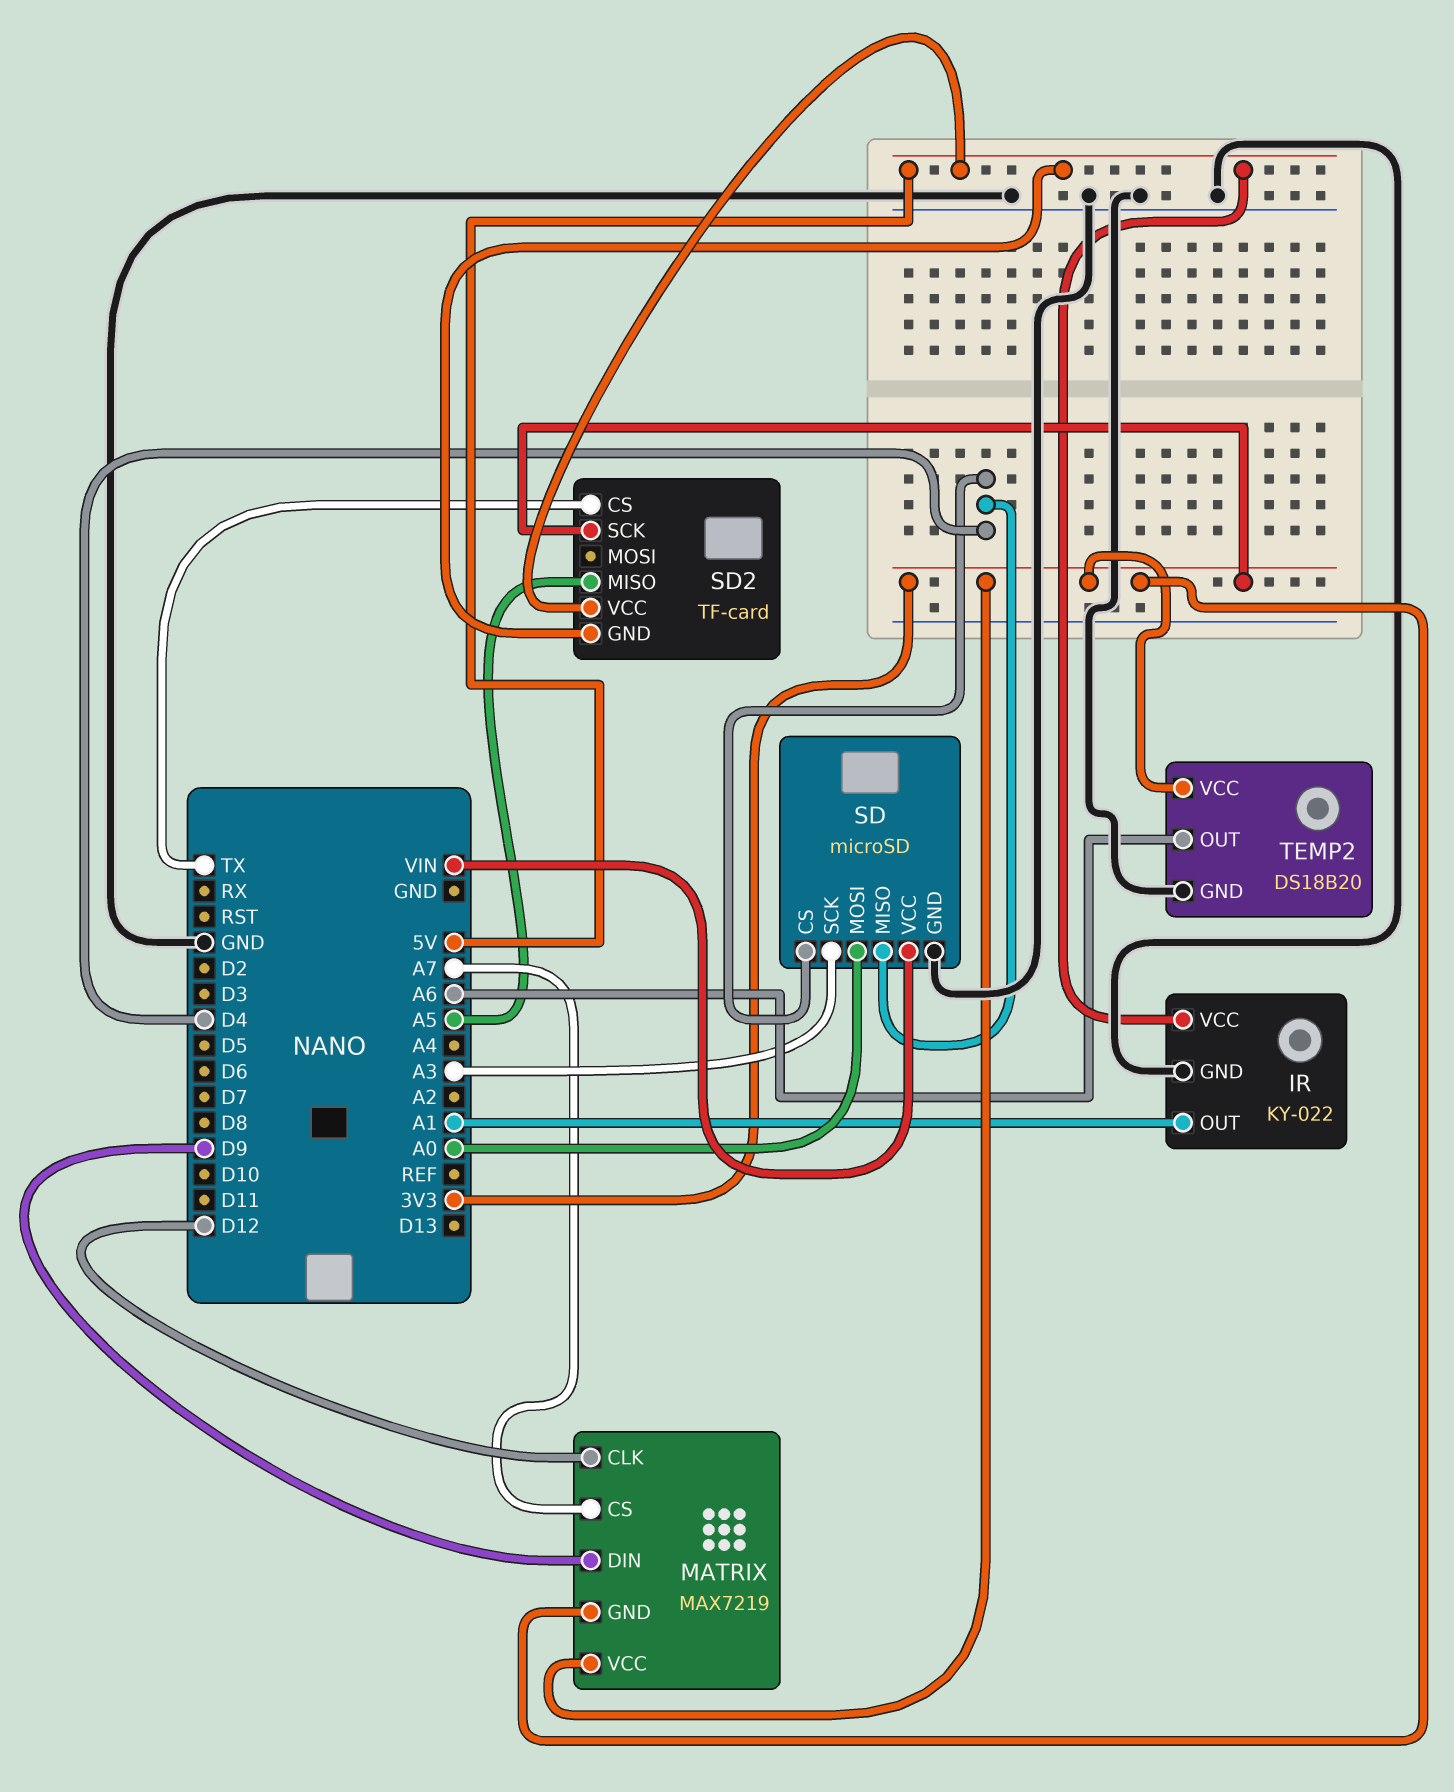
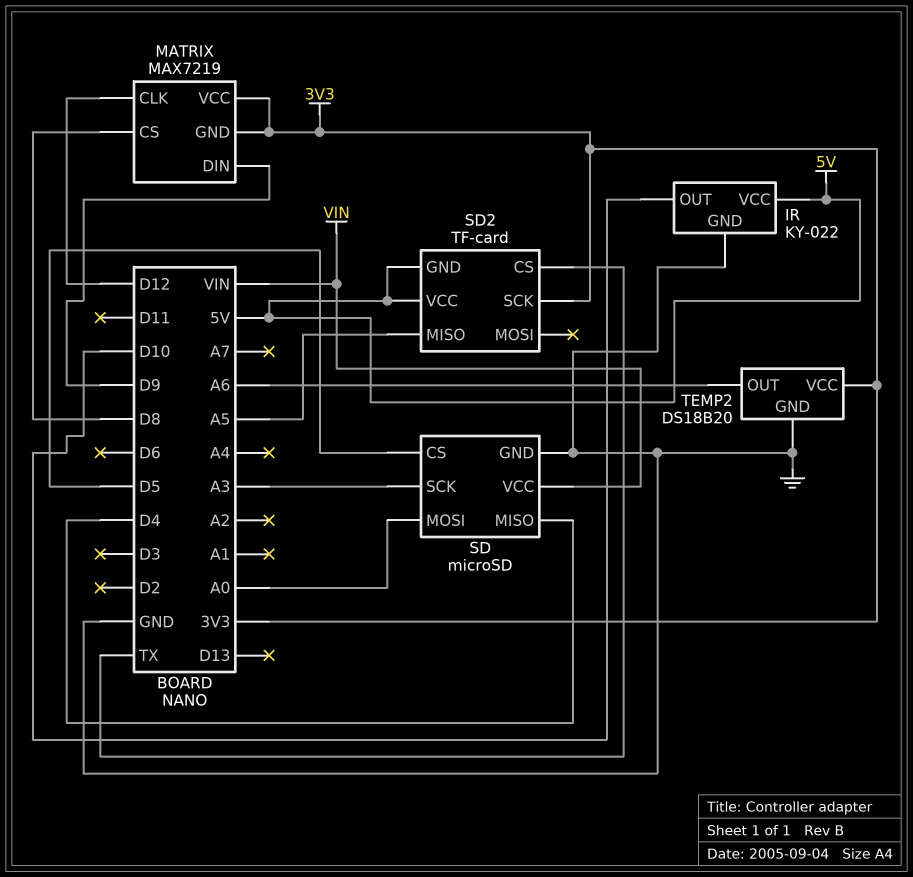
IR pin OUT: A1 -> D10
MATRIX pin CS: A7 -> D8
SD pin CS: D4 -> D5

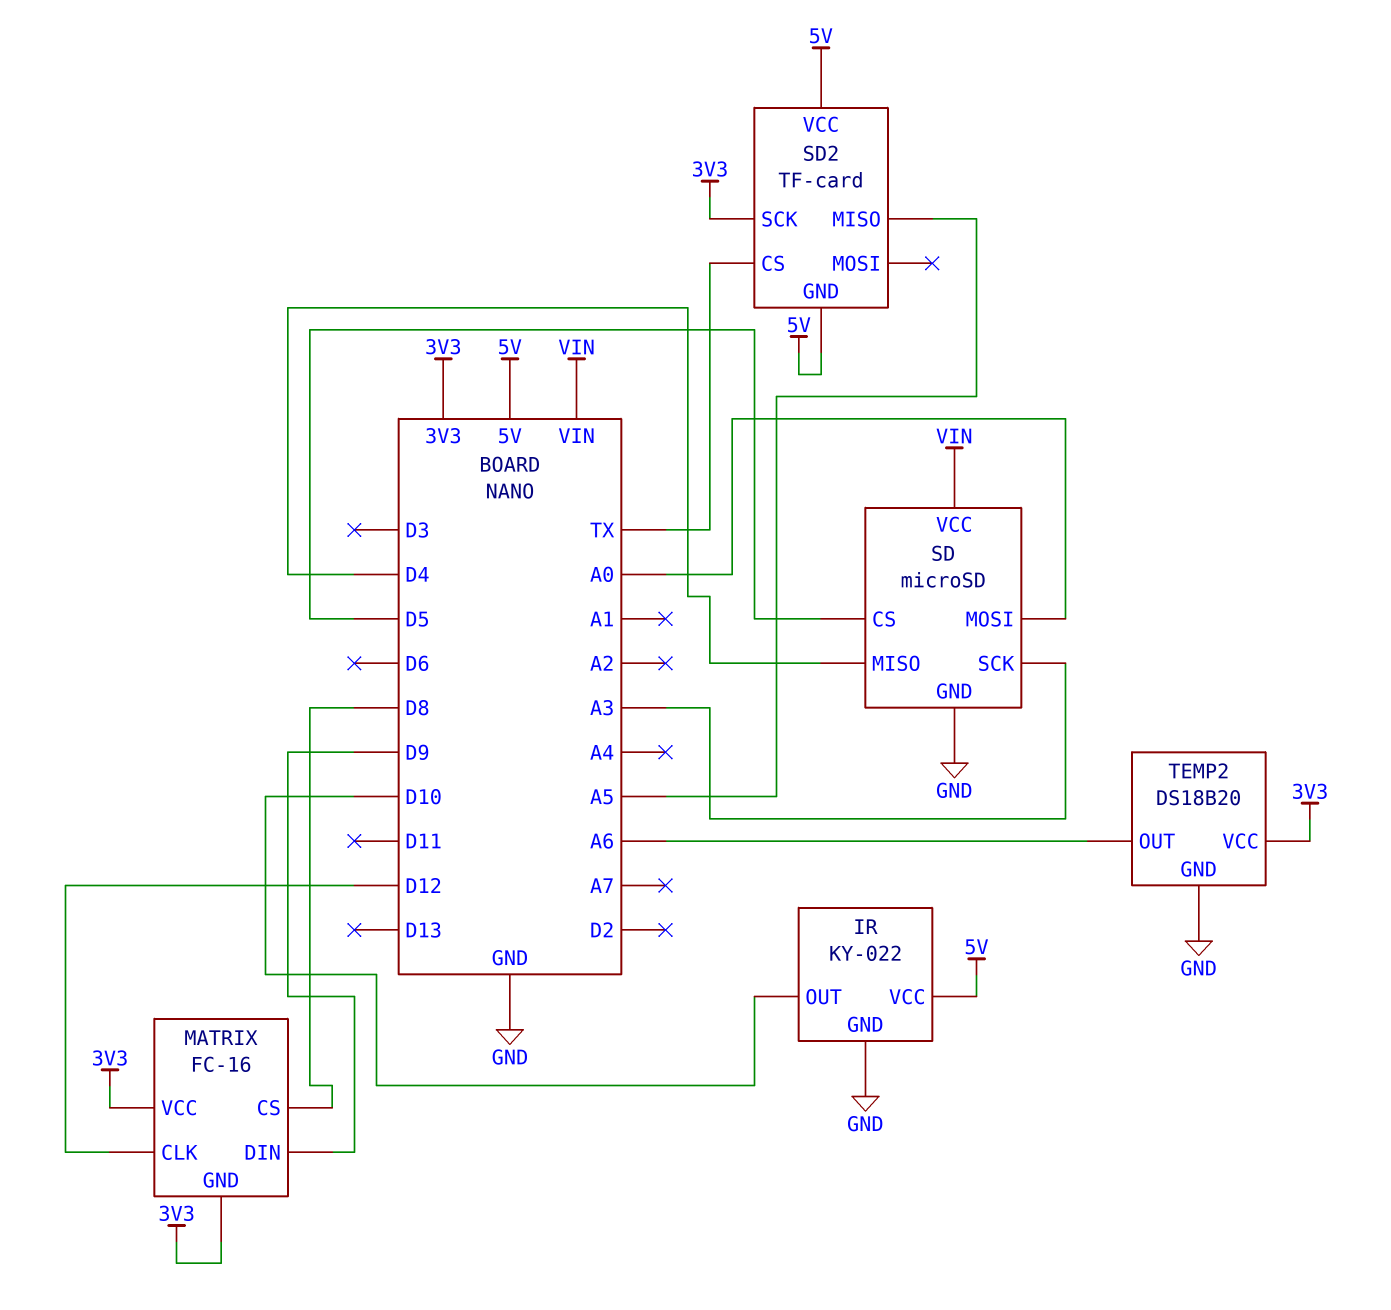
MATRIX: MAX7219 -> FC-16

